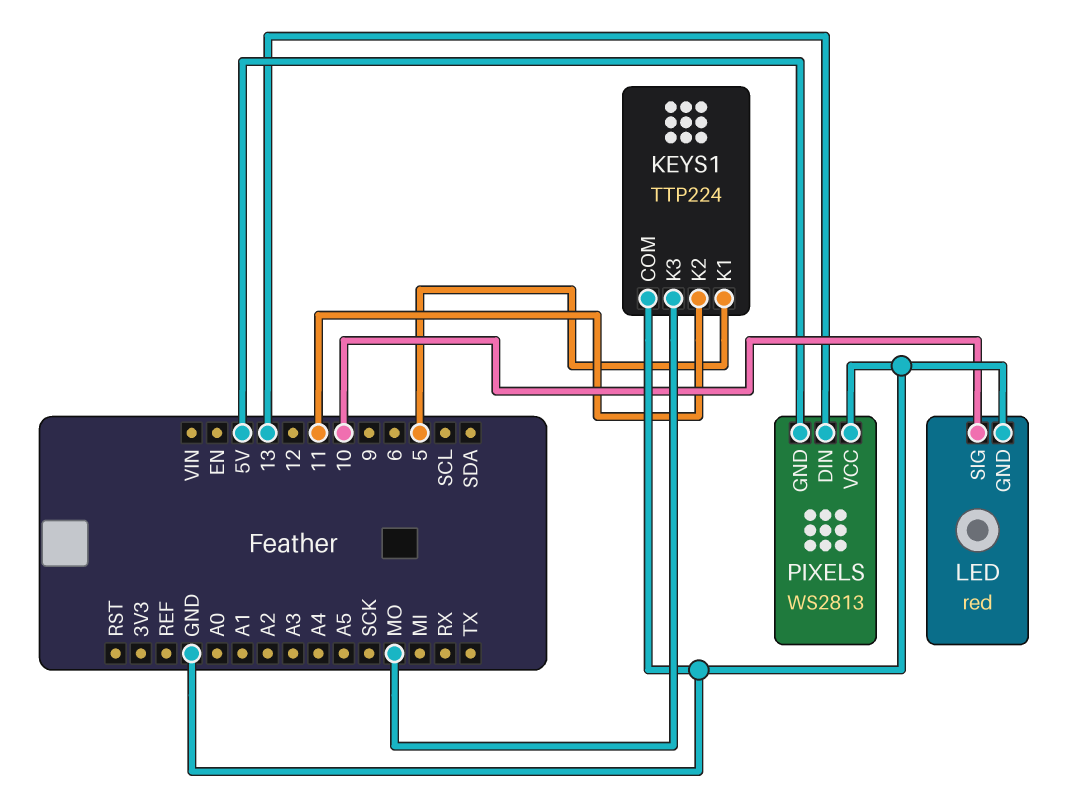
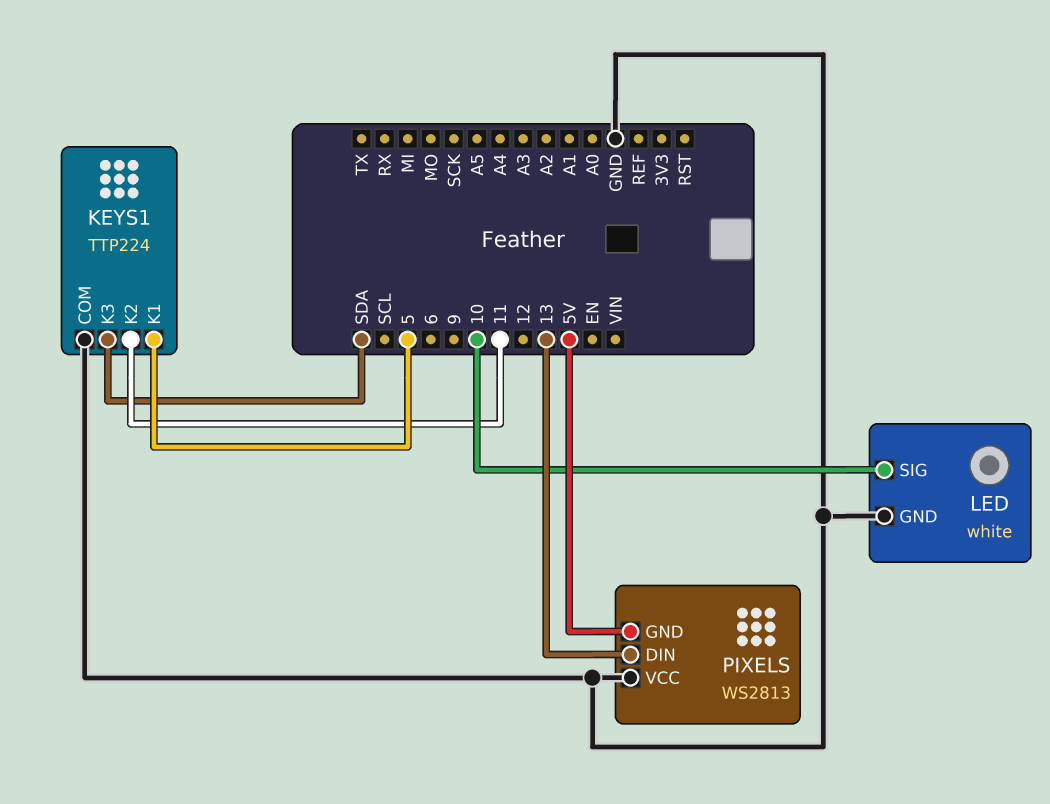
KEYS1 pin K3: MO -> SDA
LED: red -> white

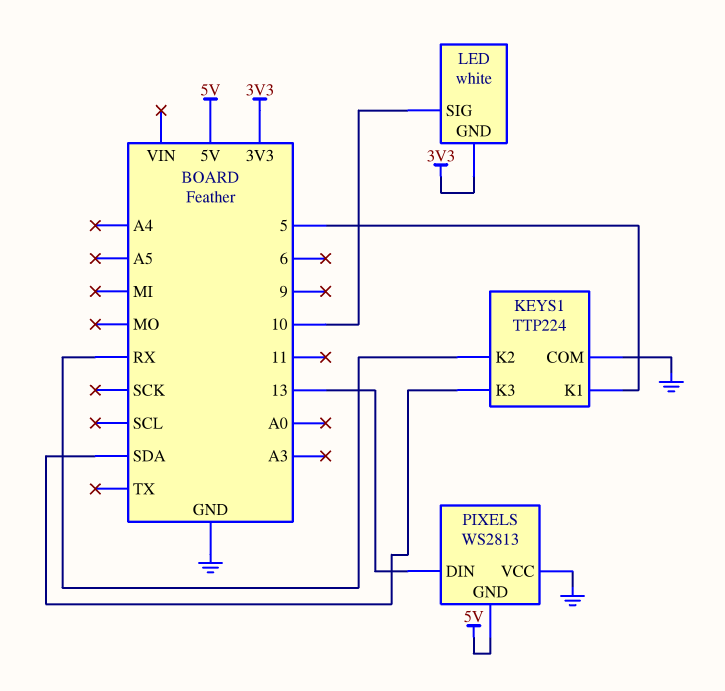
KEYS1 pin K2: 11 -> RX
LED pin GND: GND -> 3V3

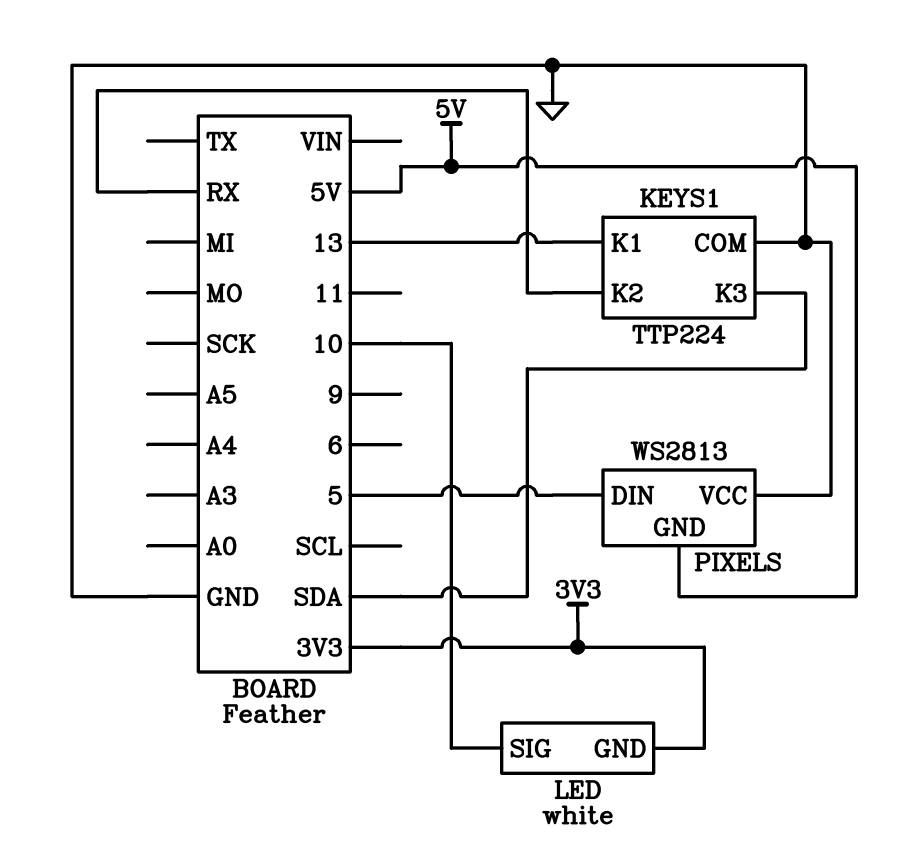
KEYS1 pin K1: 5 -> 13
PIXELS pin DIN: 13 -> 5

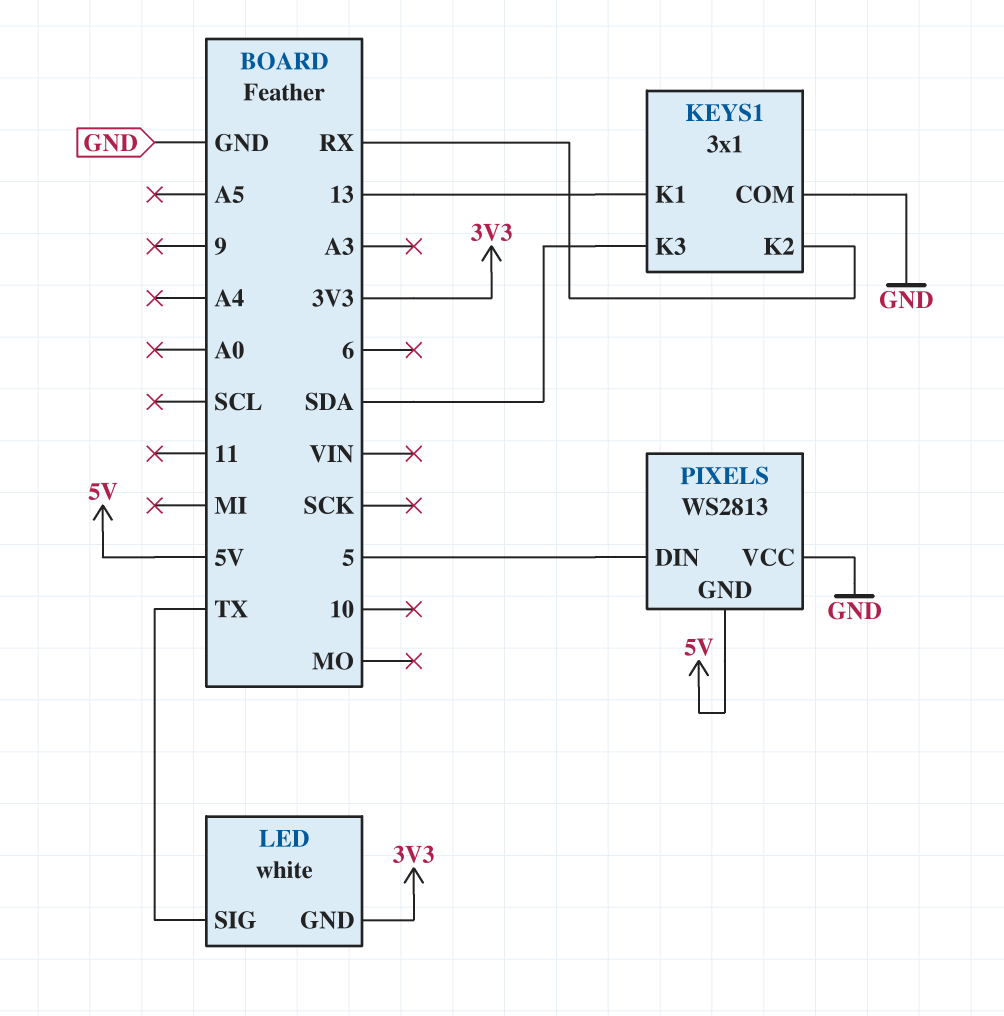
KEYS1: TTP224 -> 3x1
LED pin SIG: 10 -> TX

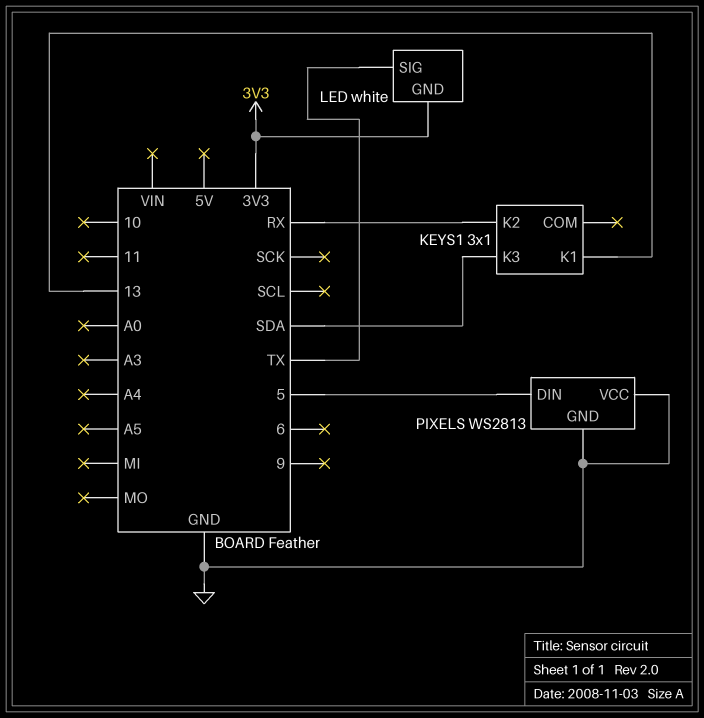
KEYS1 pin COM: GND -> none
PIXELS pin GND: 5V -> GND

